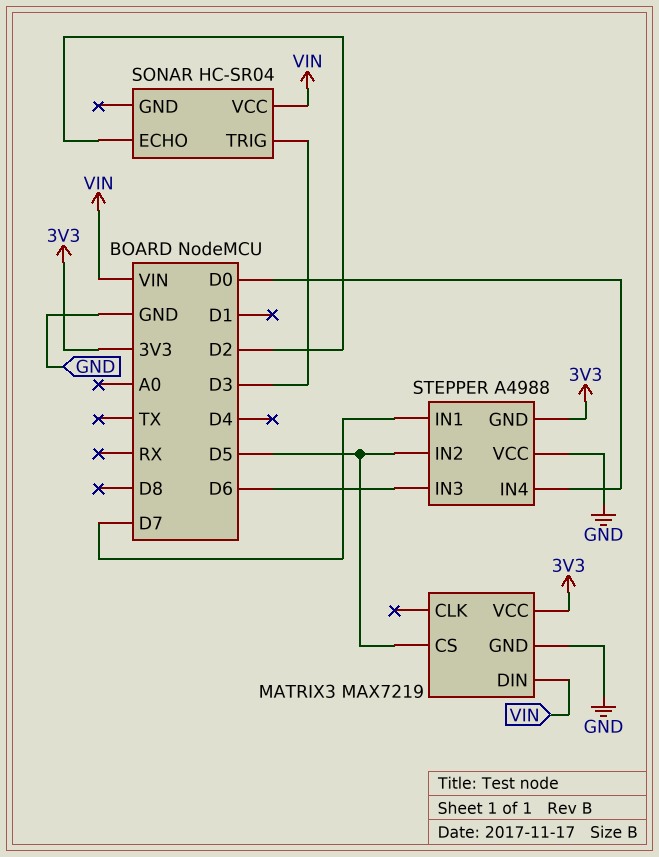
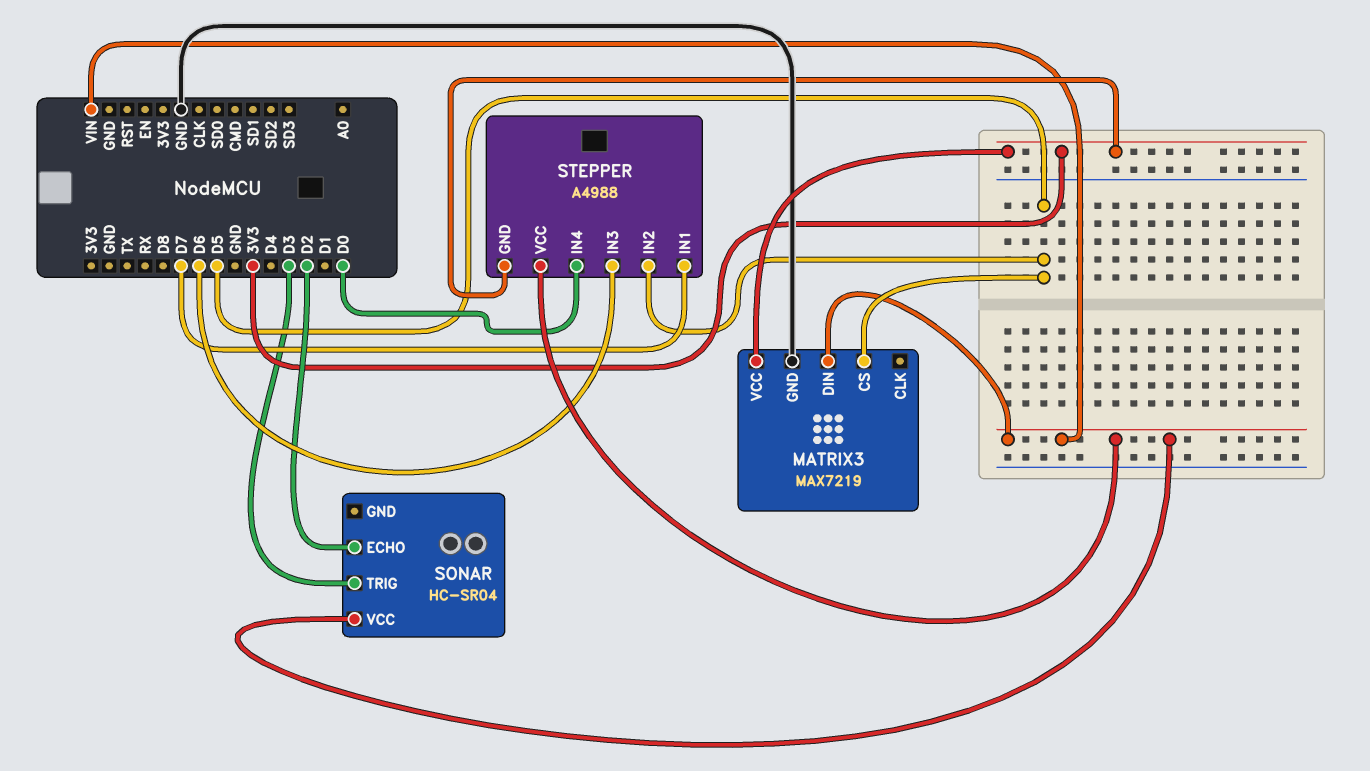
STEPPER pin VCC: GND -> VIN

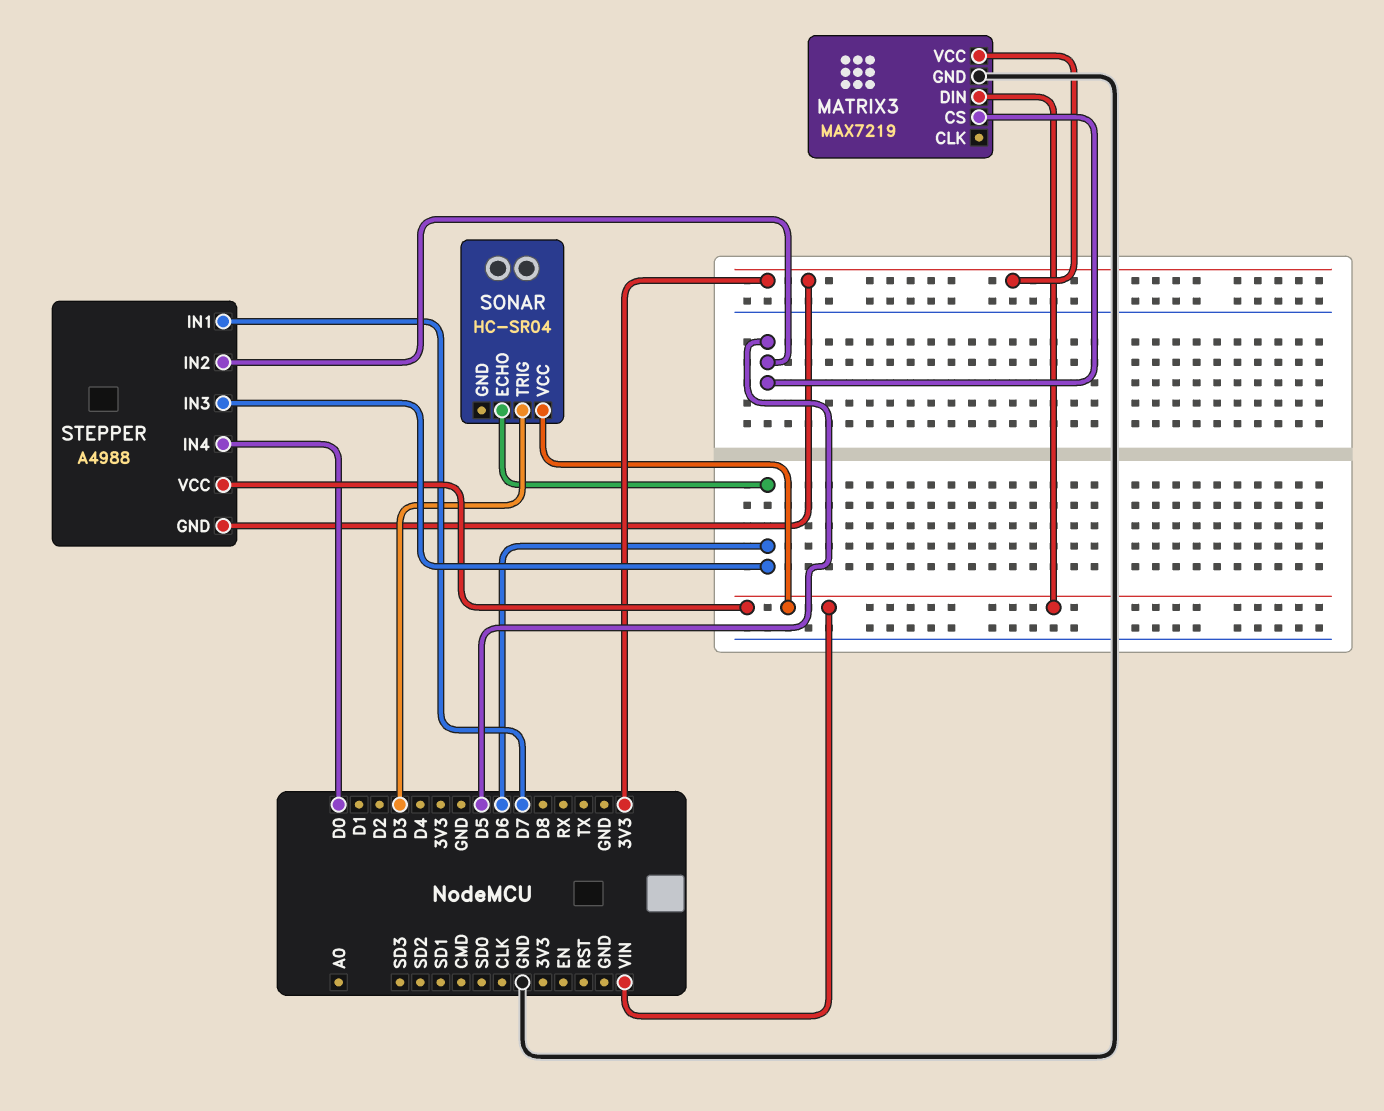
SONAR pin ECHO: D2 -> D6

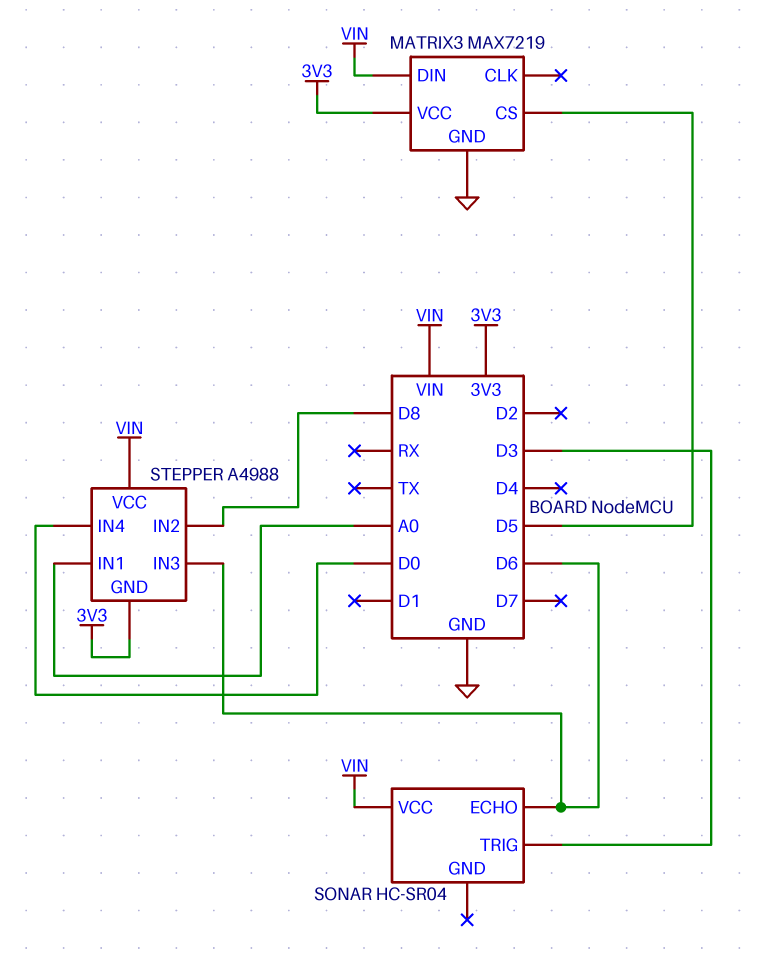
STEPPER pin IN1: D7 -> A0
STEPPER pin IN2: D5 -> D8

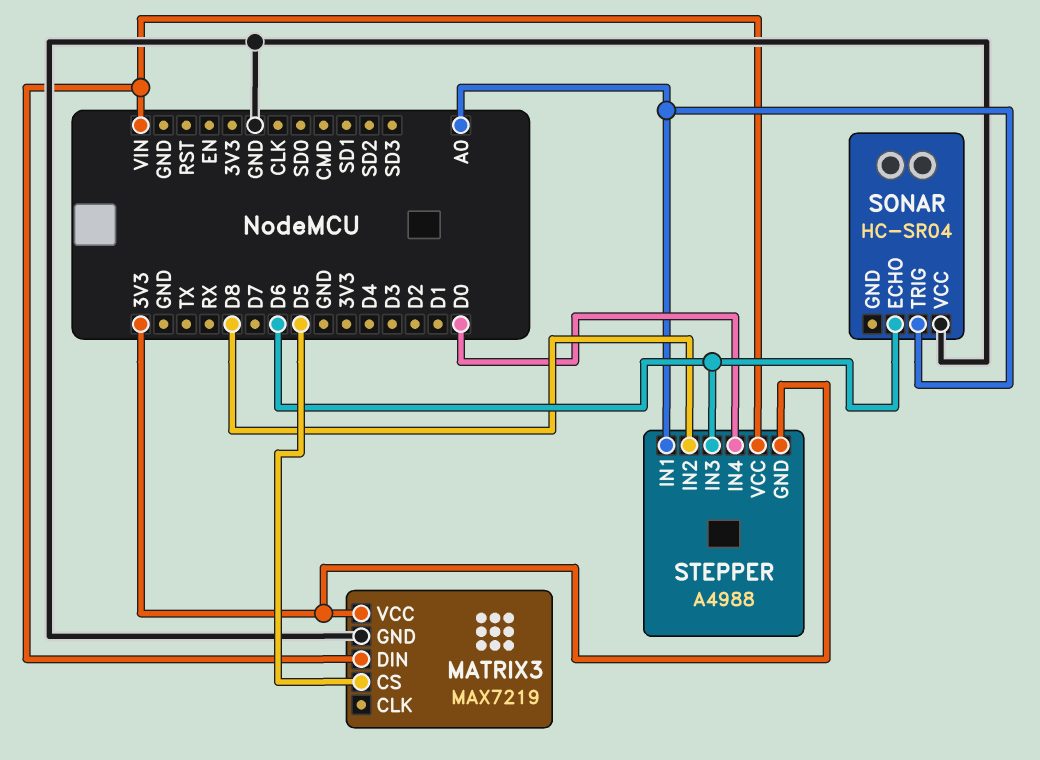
SONAR pin TRIG: D3 -> A0
SONAR pin VCC: VIN -> GND

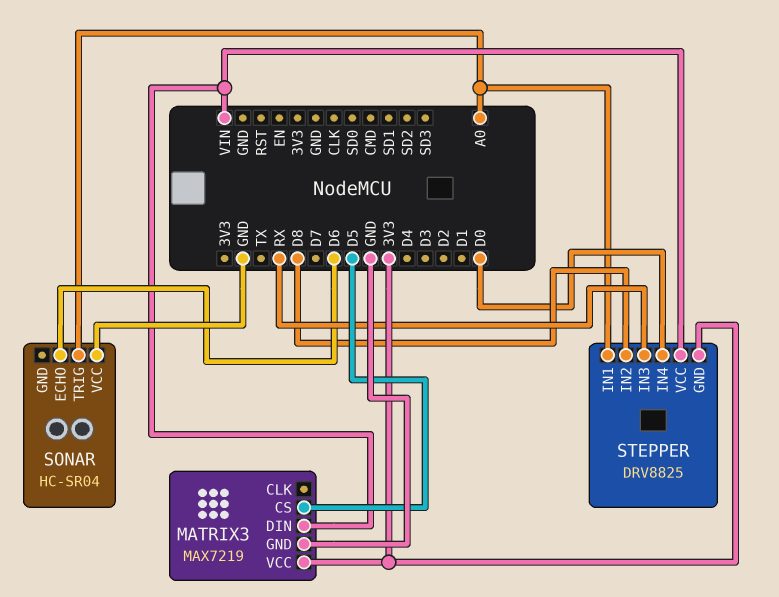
STEPPER: A4988 -> DRV8825
STEPPER pin IN3: D6 -> RX

